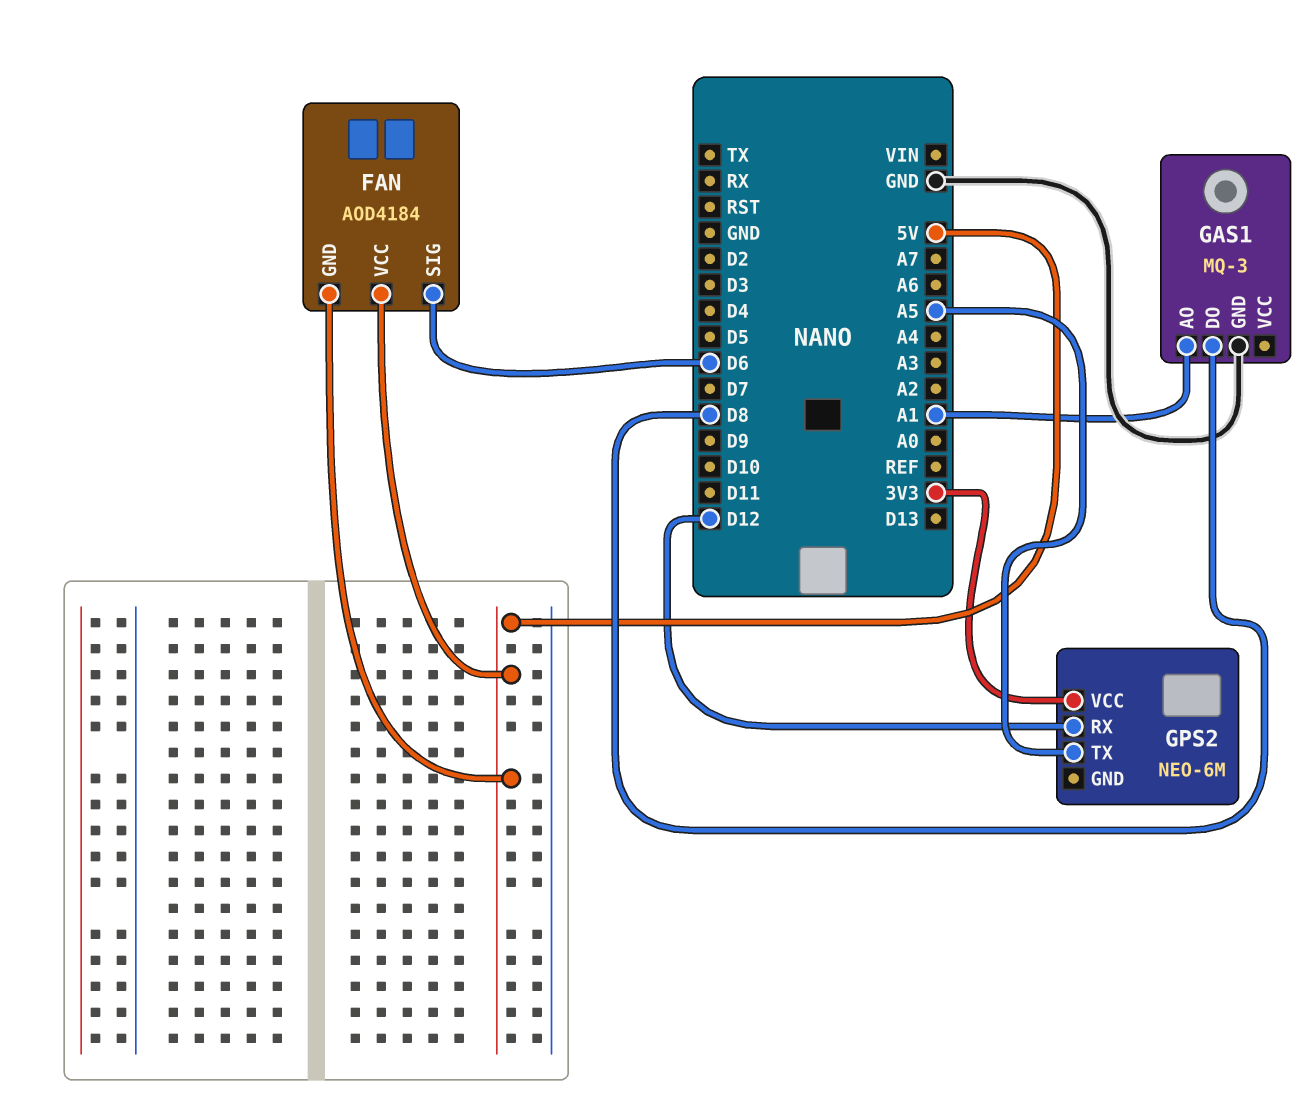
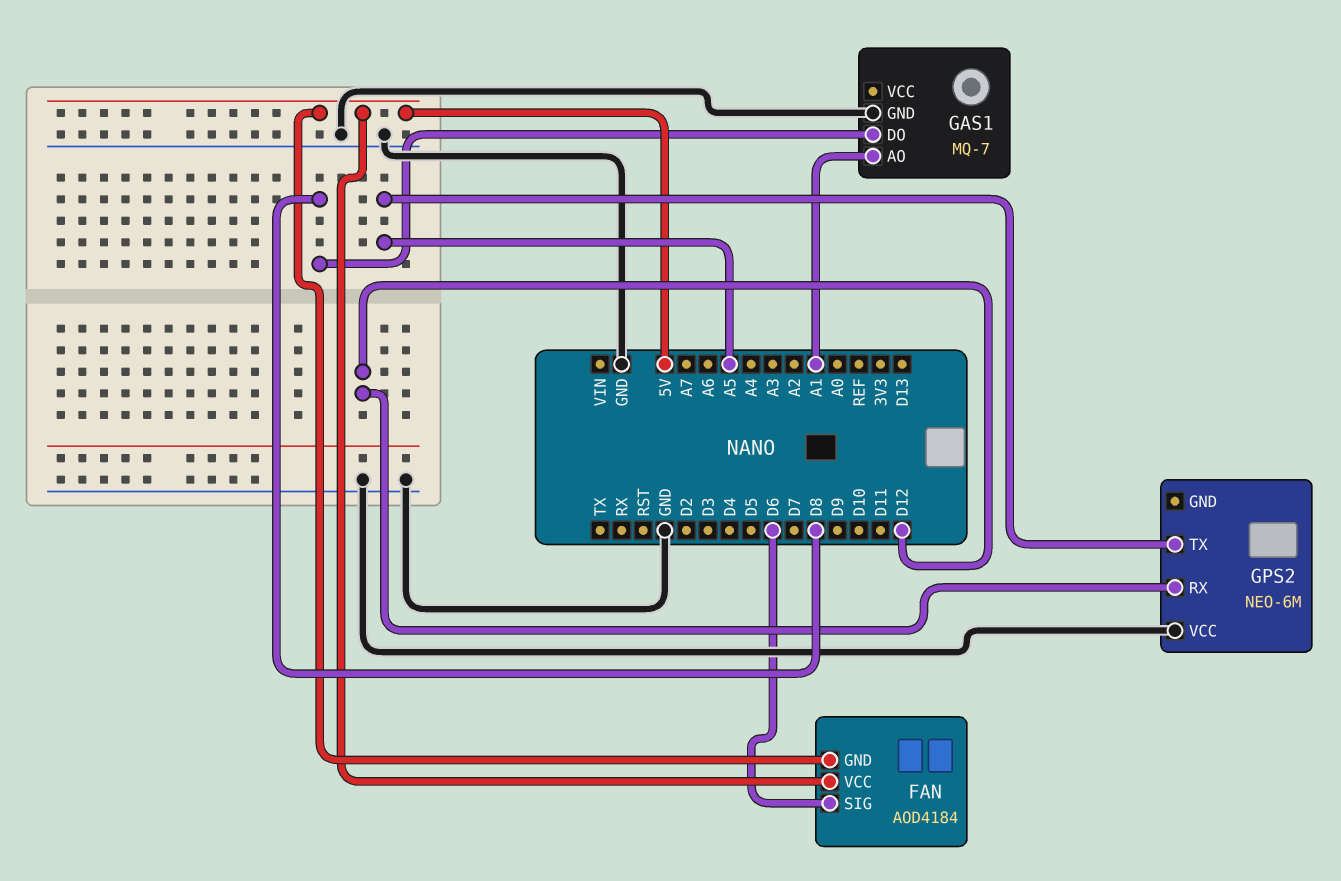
GAS1: MQ-3 -> MQ-7
GPS2 pin VCC: 3V3 -> GND

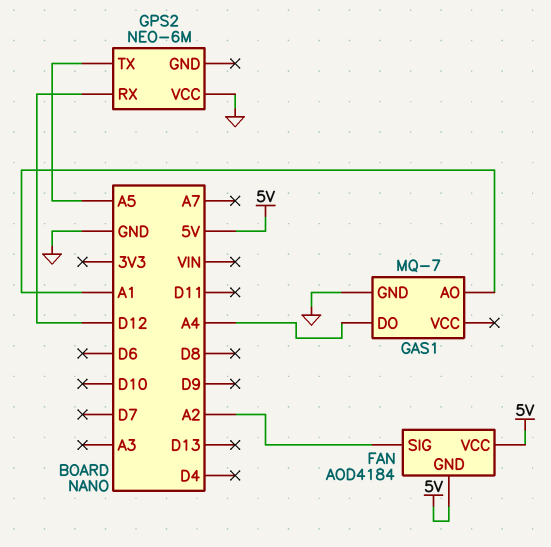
FAN pin SIG: D6 -> A2
GAS1 pin DO: D8 -> A4

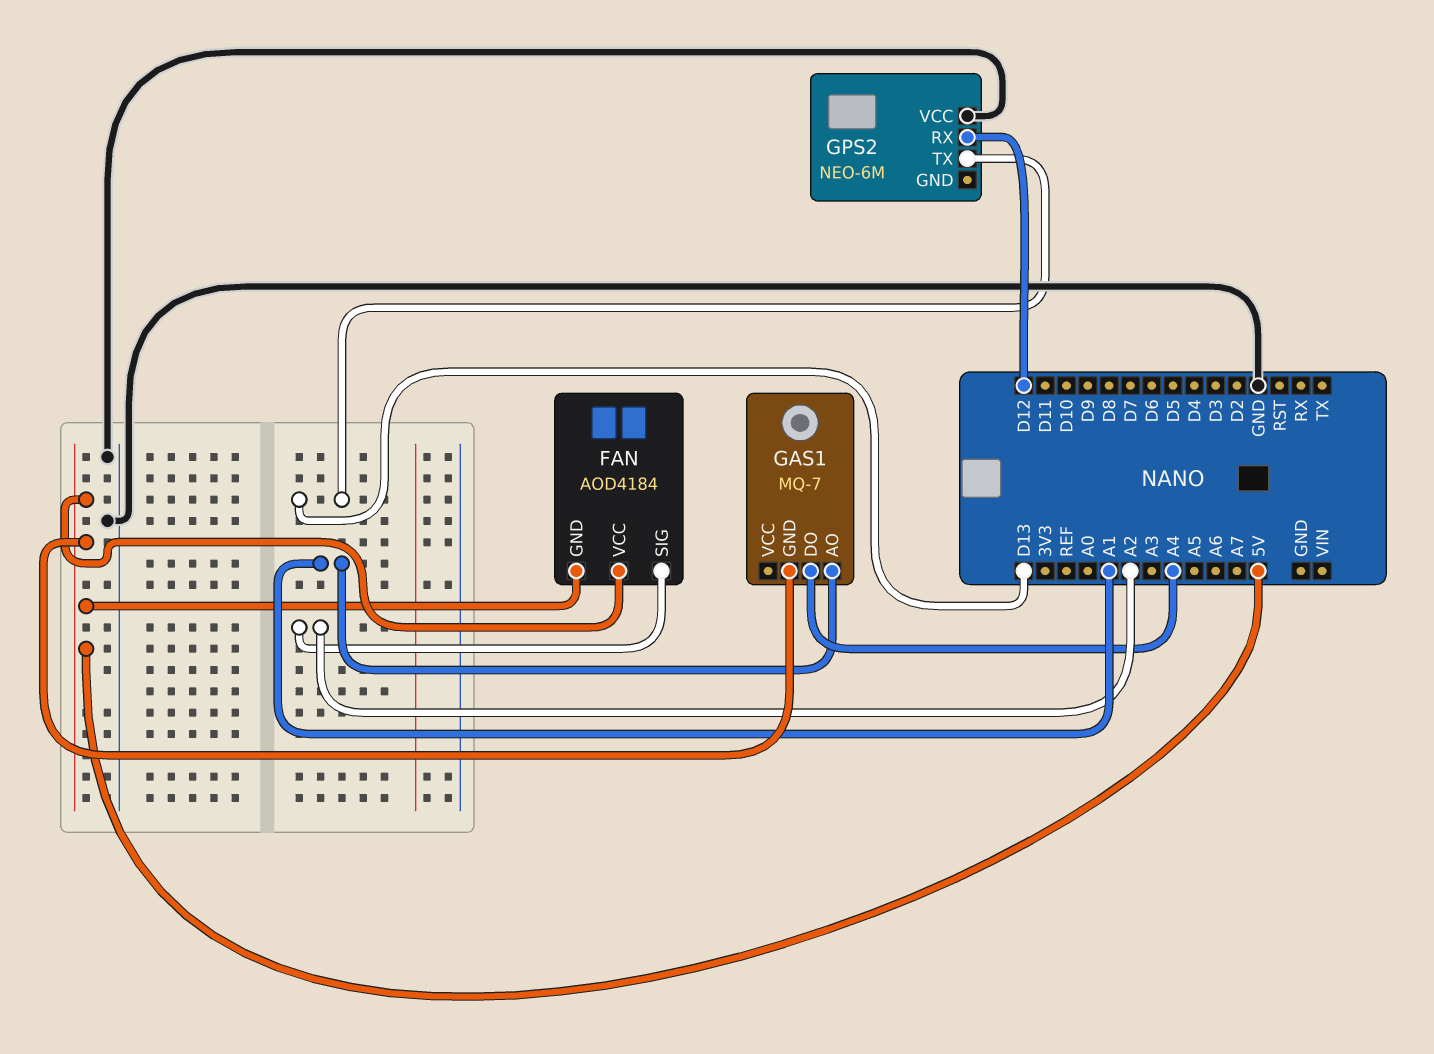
GAS1 pin GND: GND -> 5V
GPS2 pin TX: A5 -> D13

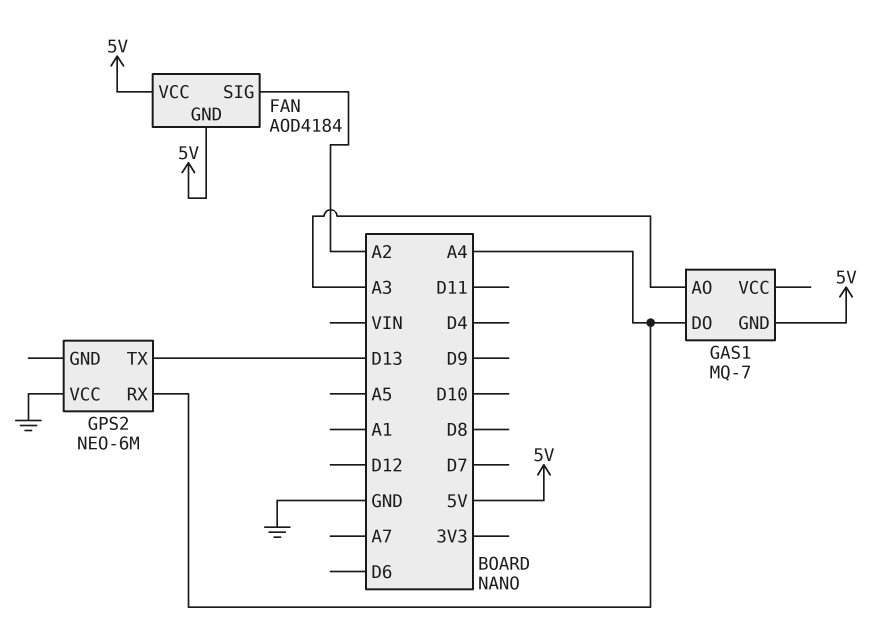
GAS1 pin AO: A1 -> A3
GPS2 pin RX: D12 -> A4

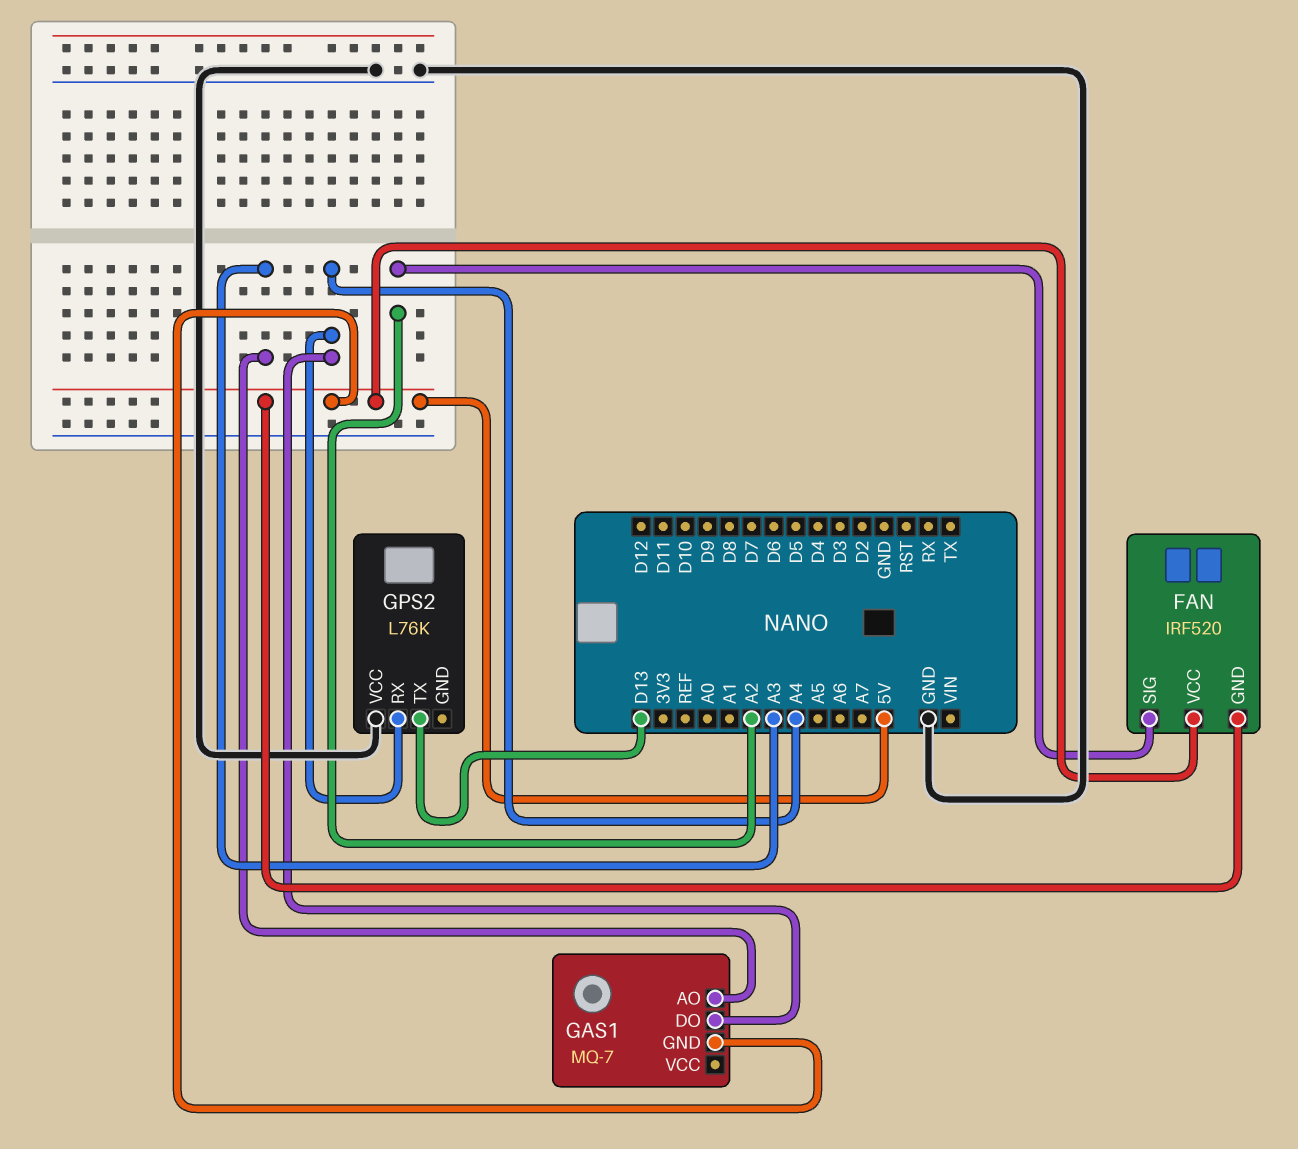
FAN: AOD4184 -> IRF520
GPS2: NEO-6M -> L76K

